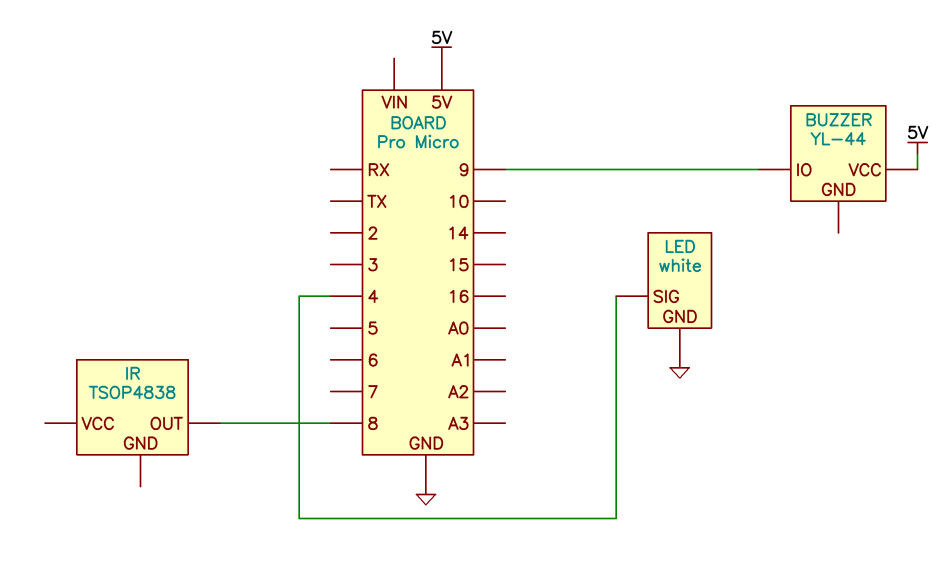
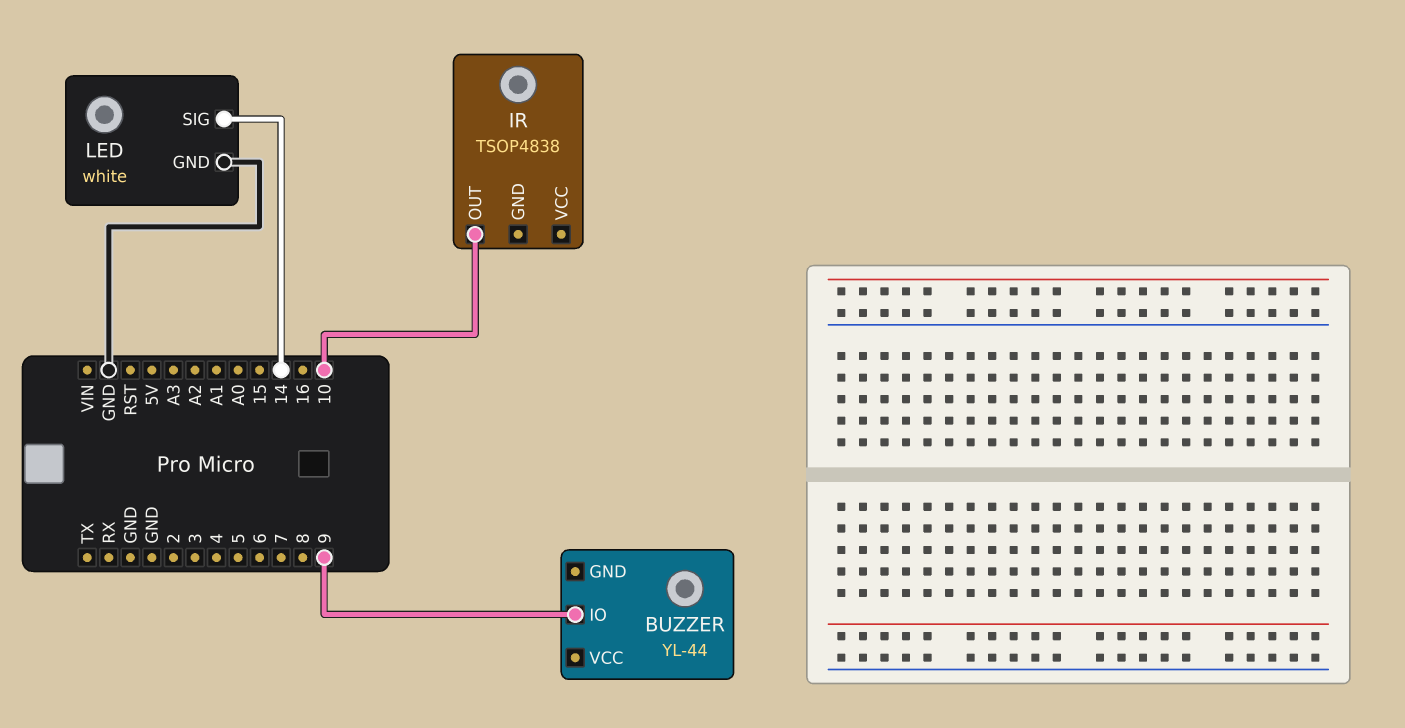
BUZZER pin VCC: 5V -> none
IR pin OUT: 8 -> 10
LED pin SIG: 4 -> 14

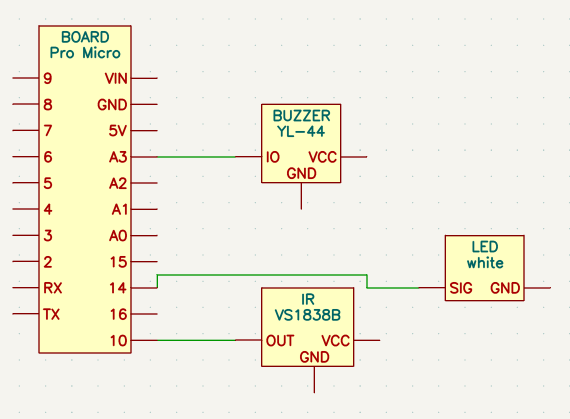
BUZZER pin IO: 9 -> A3
IR: TSOP4838 -> VS1838B
LED pin GND: GND -> none

